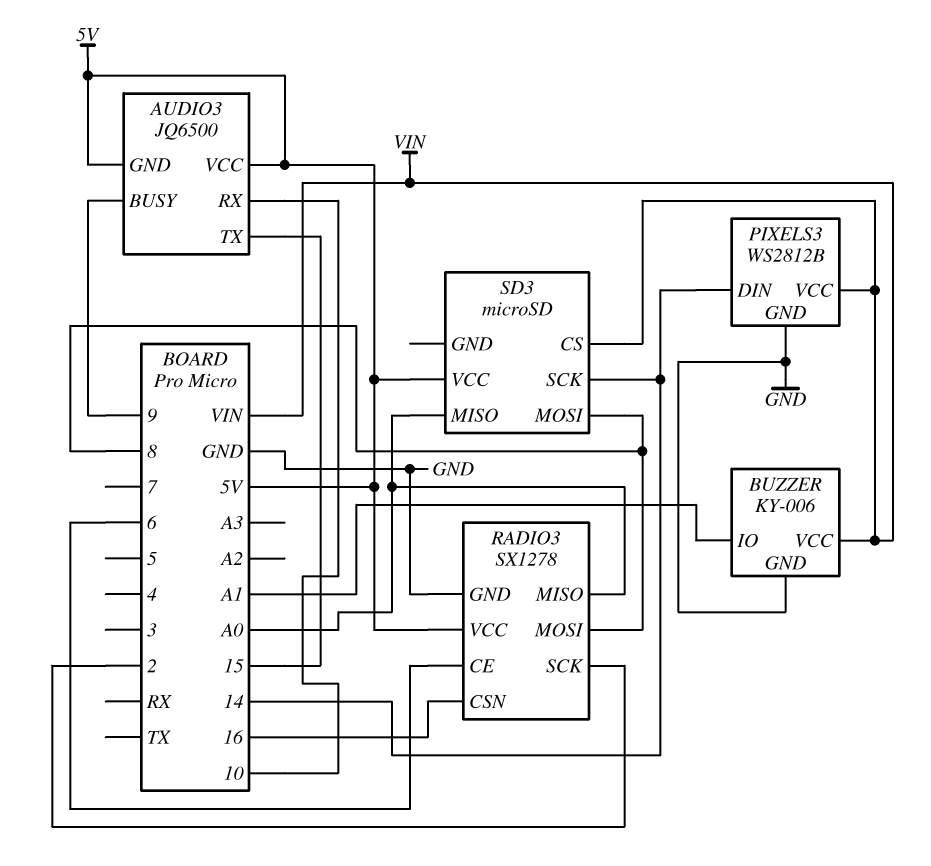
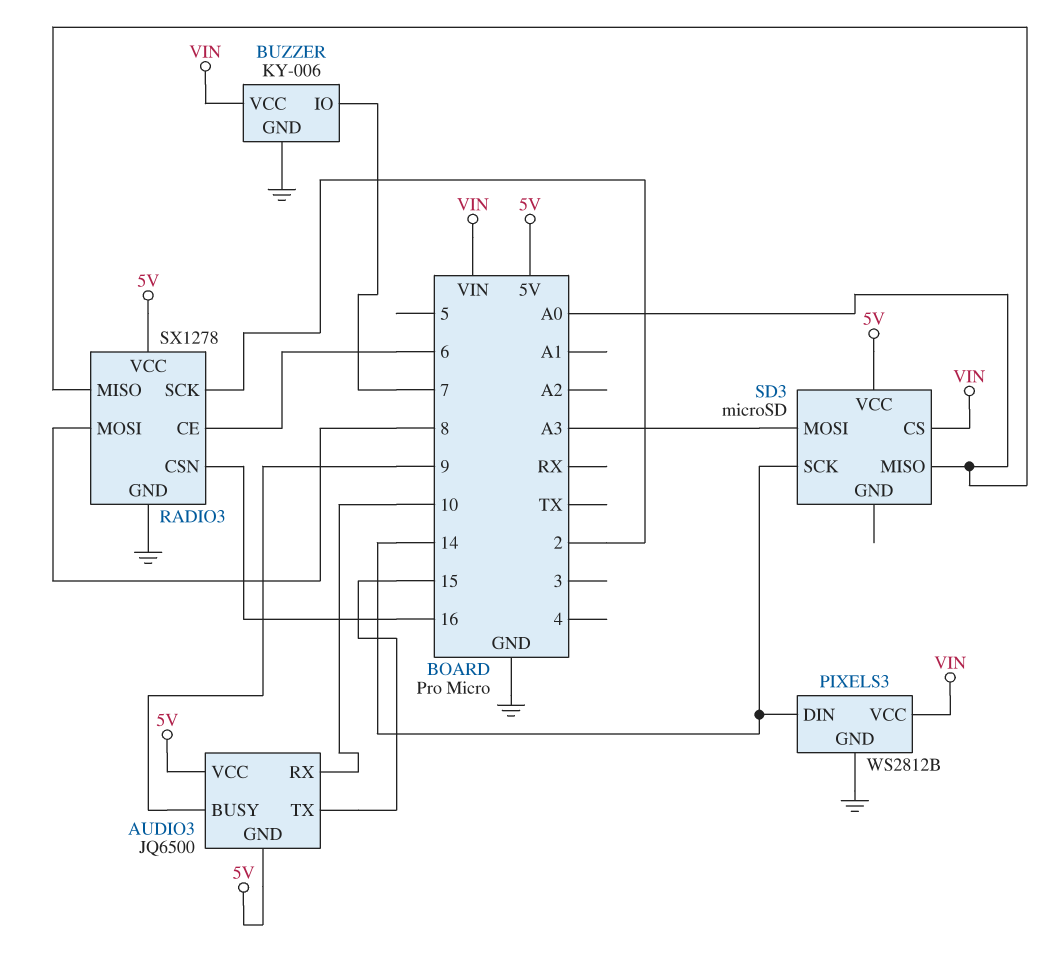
BUZZER pin IO: A1 -> 7
SD3 pin MOSI: 8 -> A3

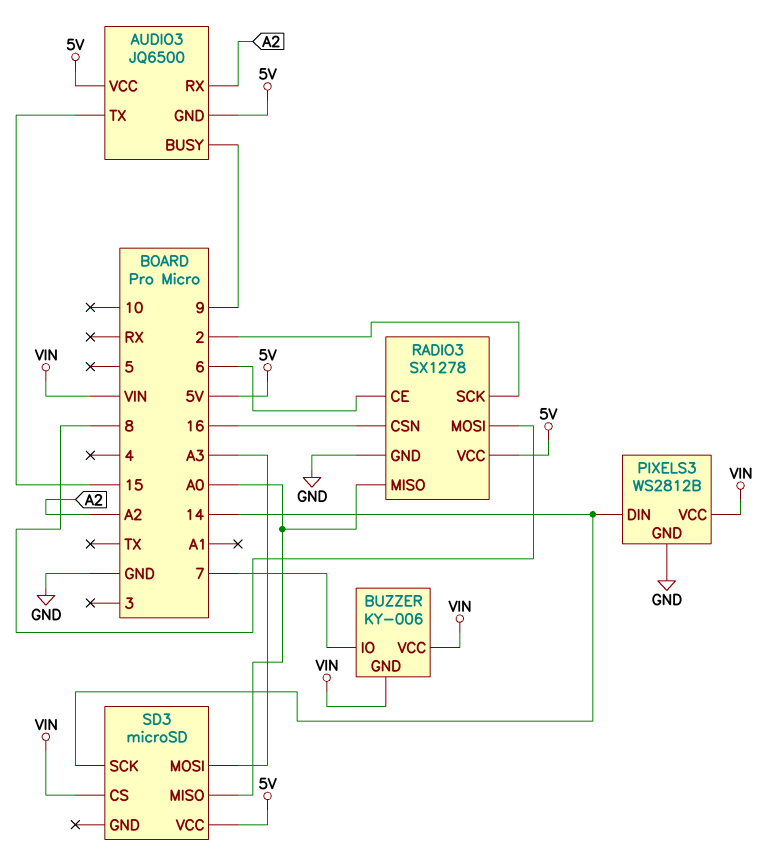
AUDIO3 pin RX: 10 -> A2
BUZZER pin GND: GND -> VIN

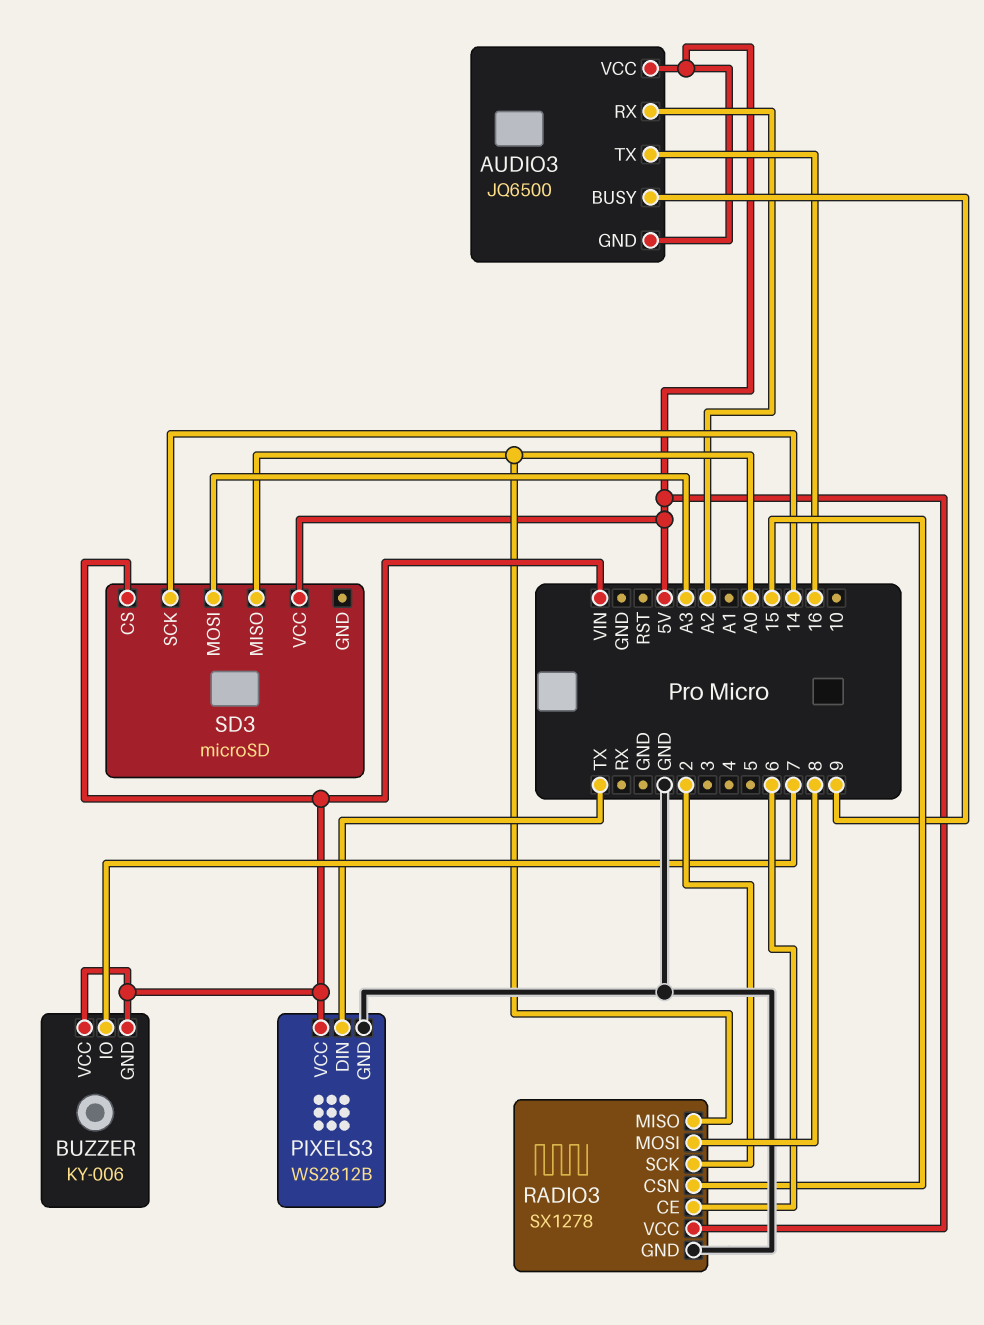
AUDIO3 pin TX: 15 -> 16
PIXELS3 pin DIN: 14 -> TX
RADIO3 pin CSN: 16 -> 15

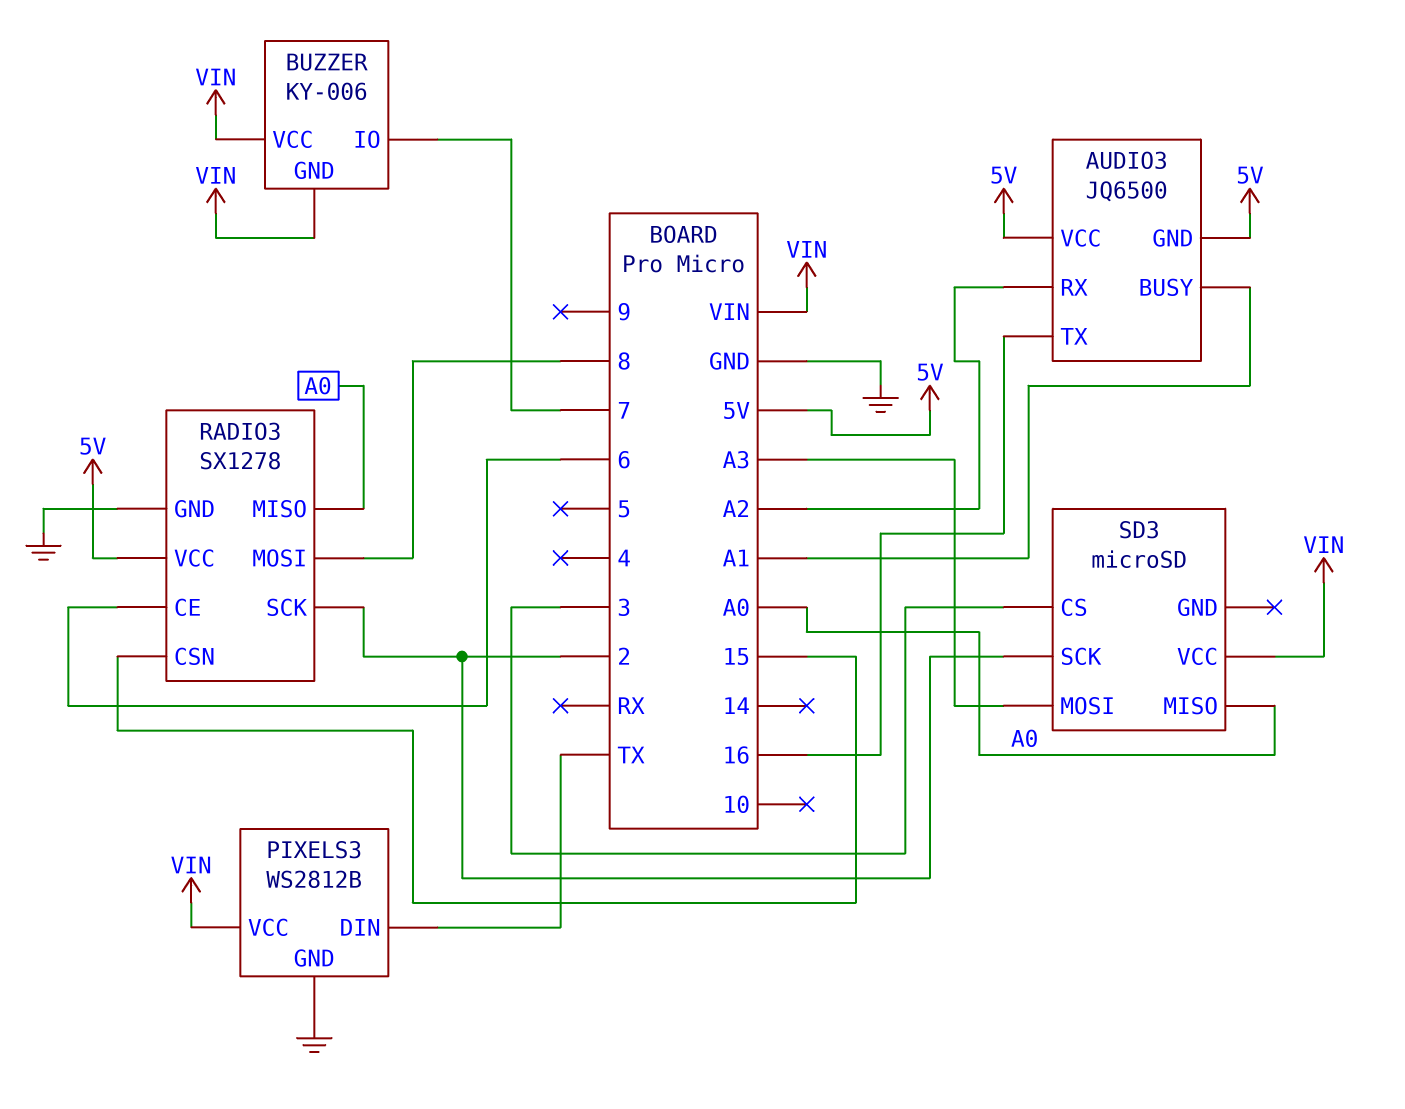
AUDIO3 pin BUSY: 9 -> A1
SD3 pin CS: VIN -> 3
SD3 pin SCK: 14 -> 2
SD3 pin VCC: 5V -> VIN

